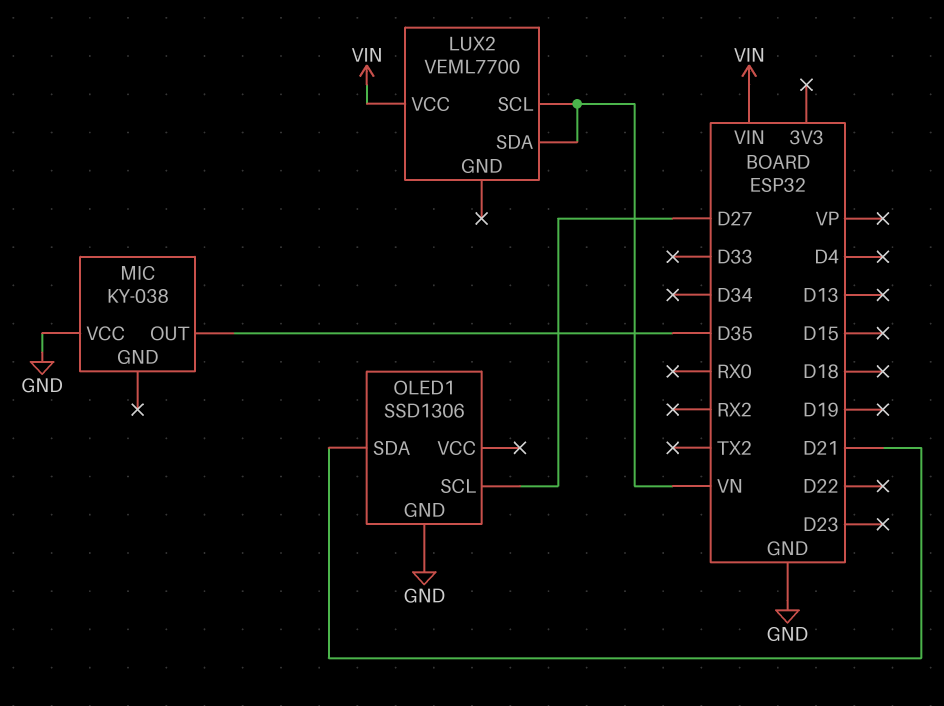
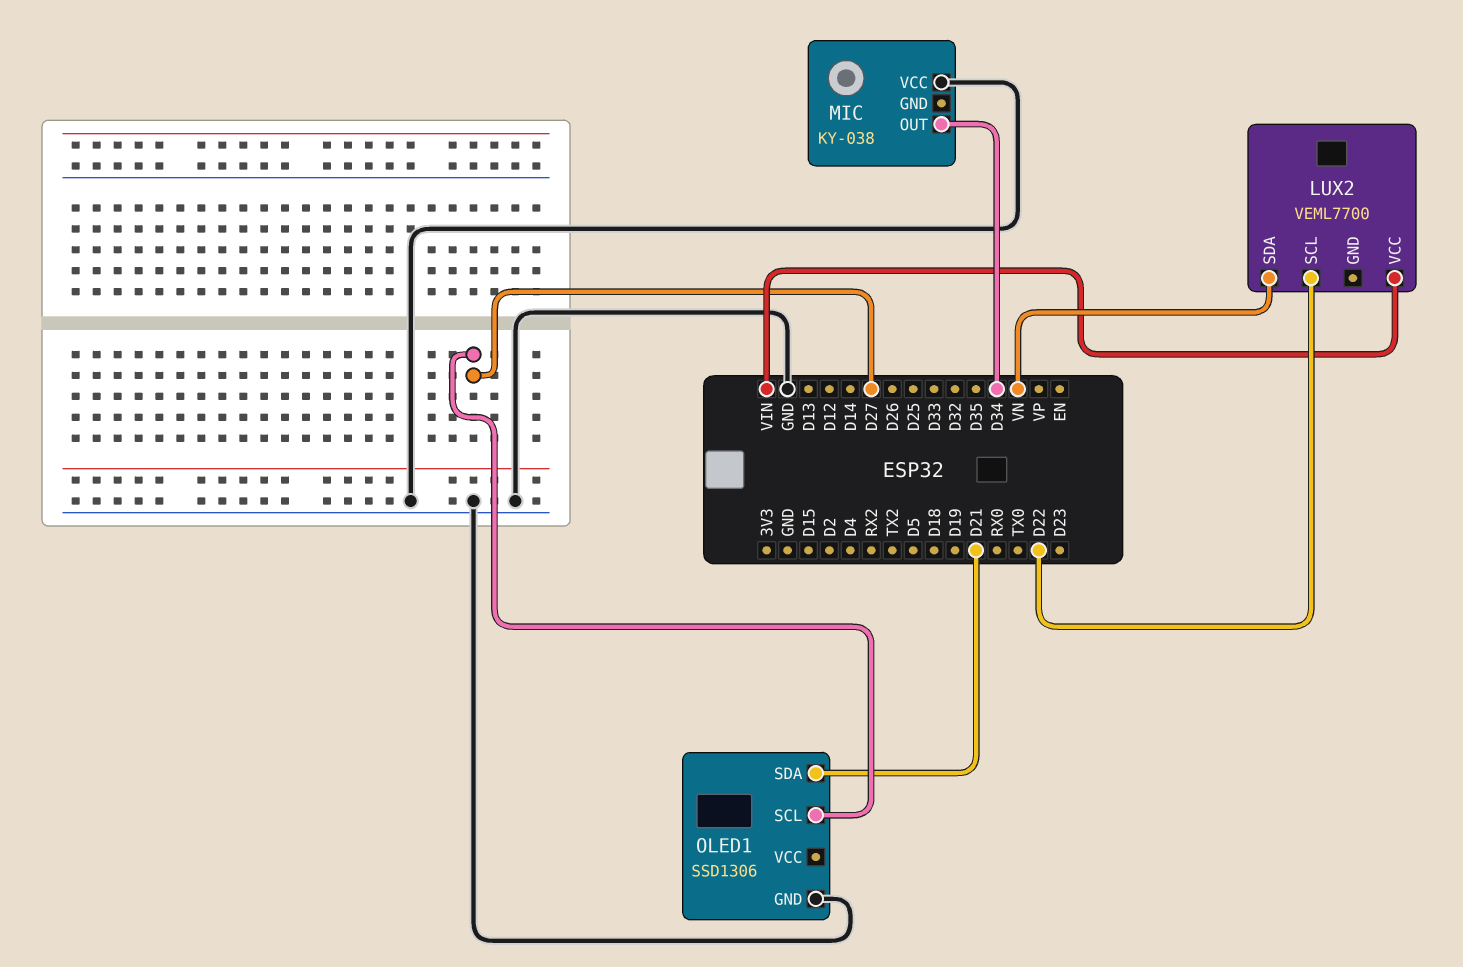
LUX2 pin SCL: VN -> D22
MIC pin OUT: D35 -> D34

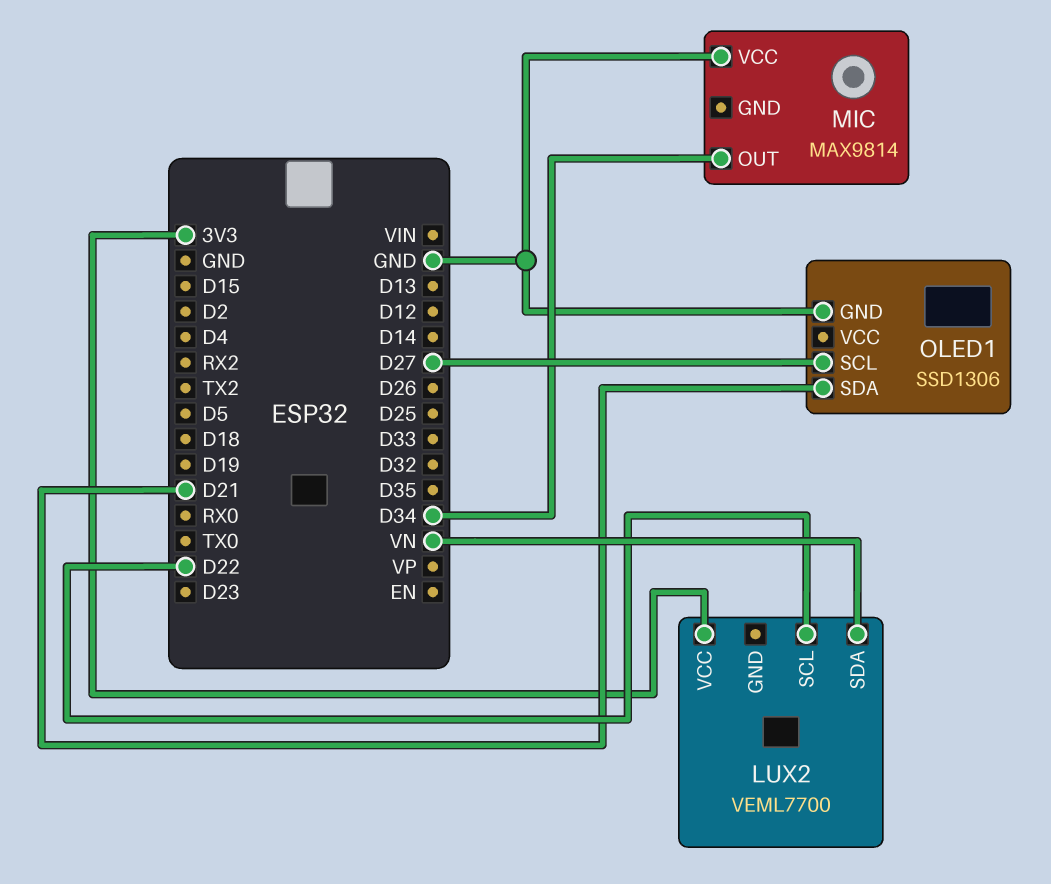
LUX2 pin VCC: VIN -> 3V3
MIC: KY-038 -> MAX9814

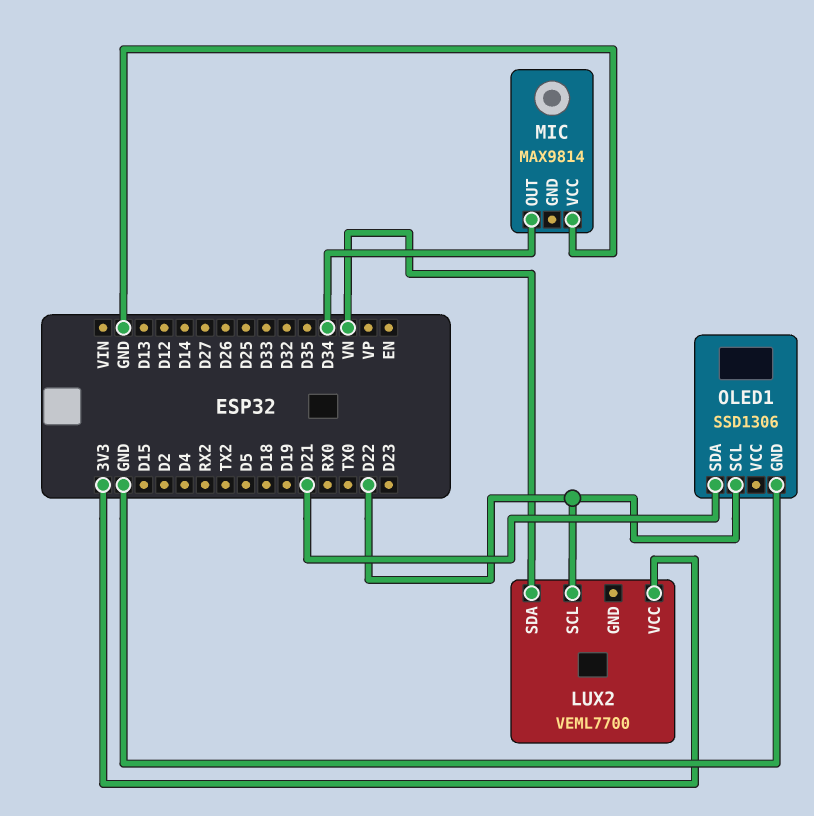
OLED1 pin SCL: D27 -> D22

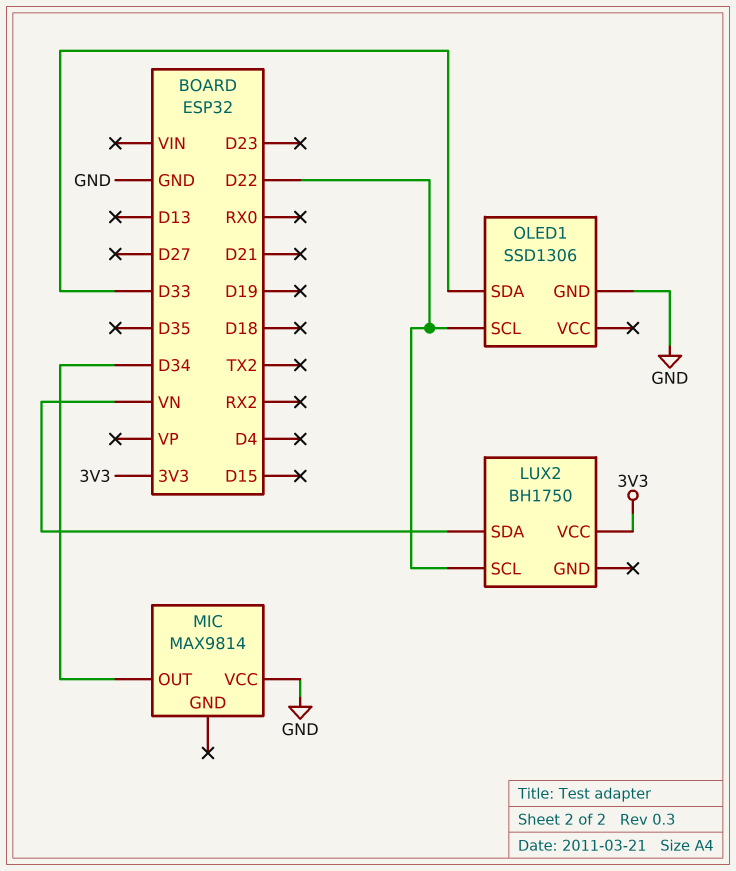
LUX2: VEML7700 -> BH1750
OLED1 pin SDA: D21 -> D33

